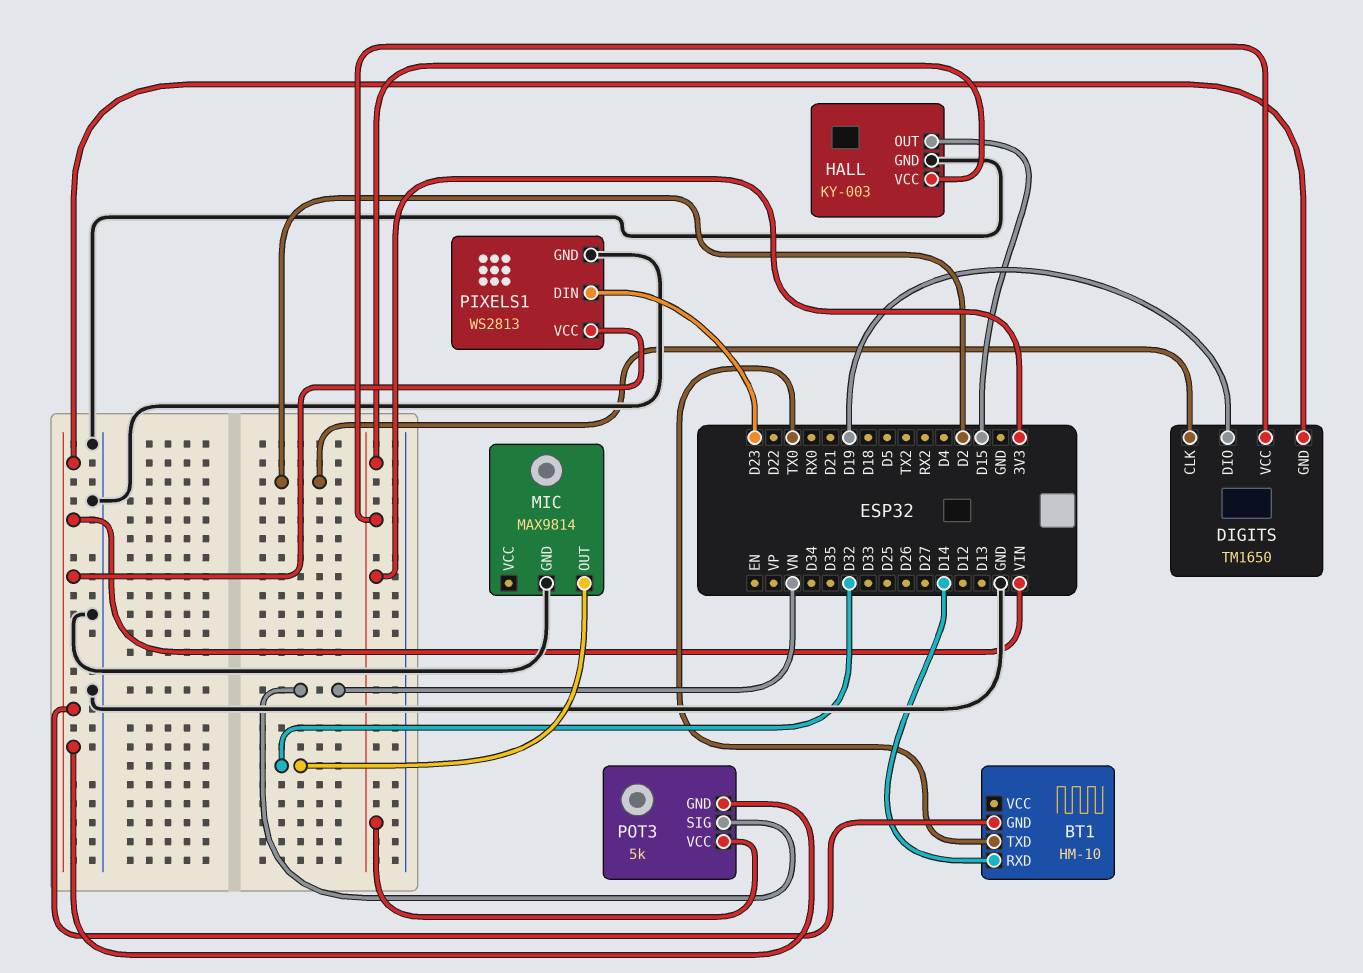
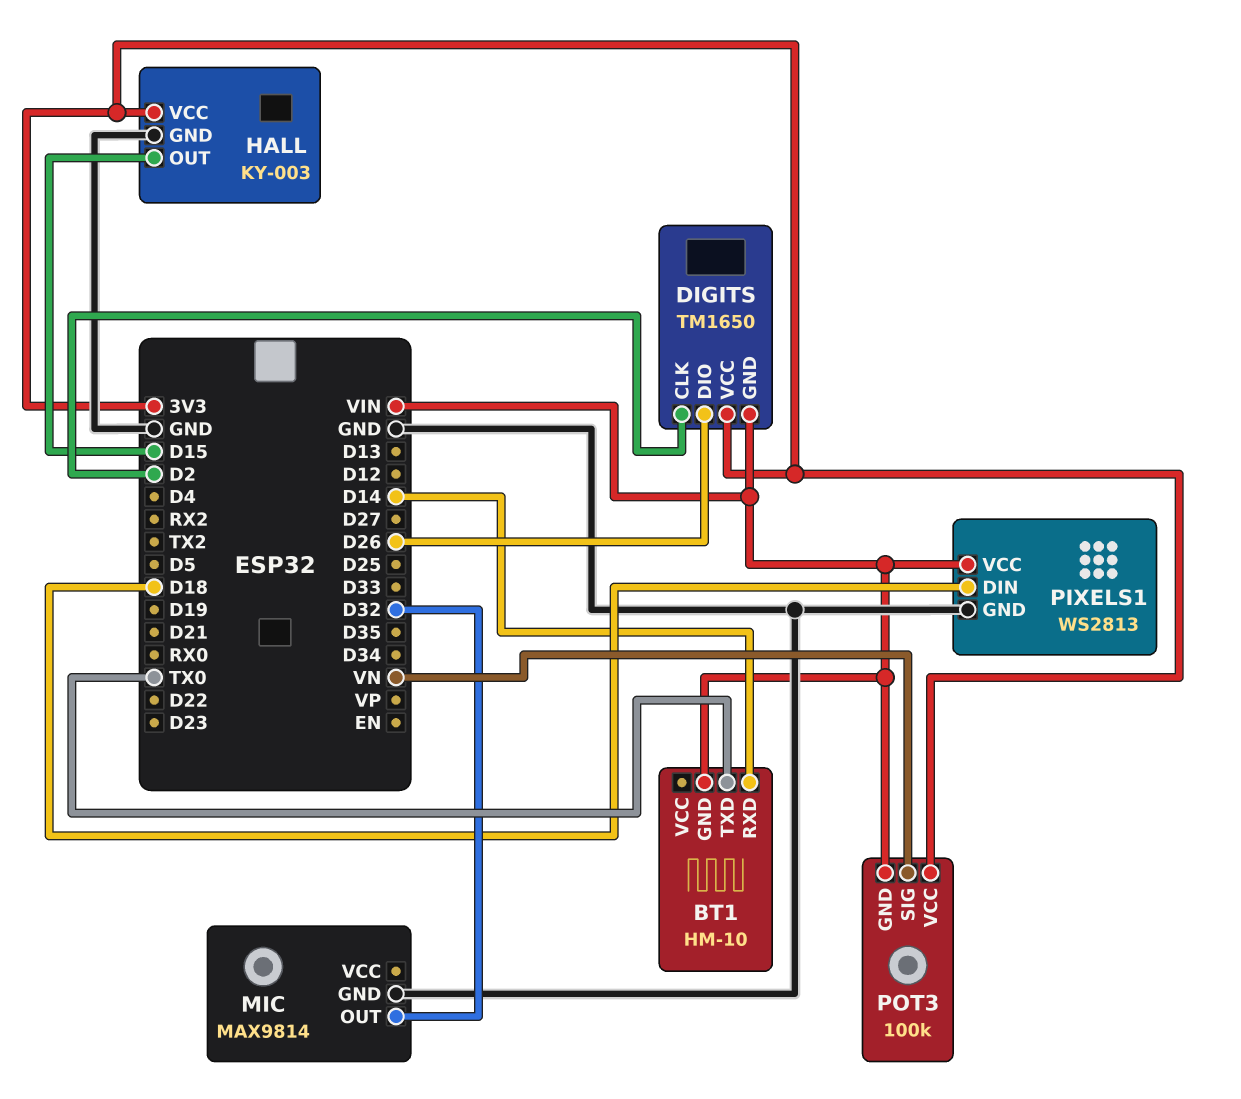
DIGITS pin DIO: D19 -> D26
PIXELS1 pin DIN: D23 -> D18
POT3: 5k -> 100k

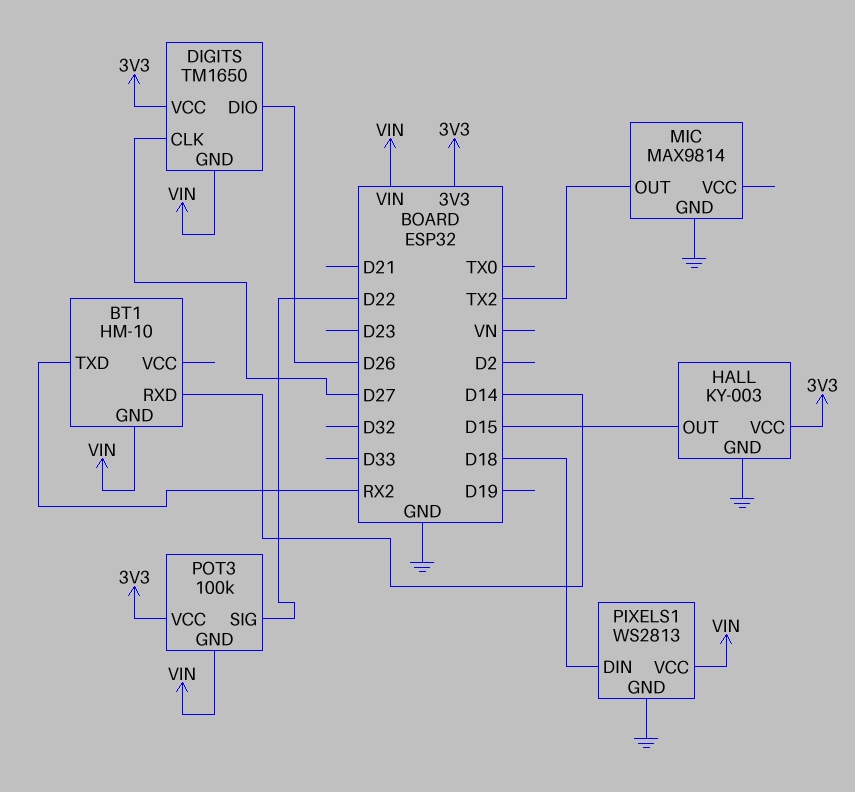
BT1 pin TXD: TX0 -> RX2
DIGITS pin CLK: D2 -> D27
MIC pin OUT: D32 -> TX2
POT3 pin SIG: VN -> D22

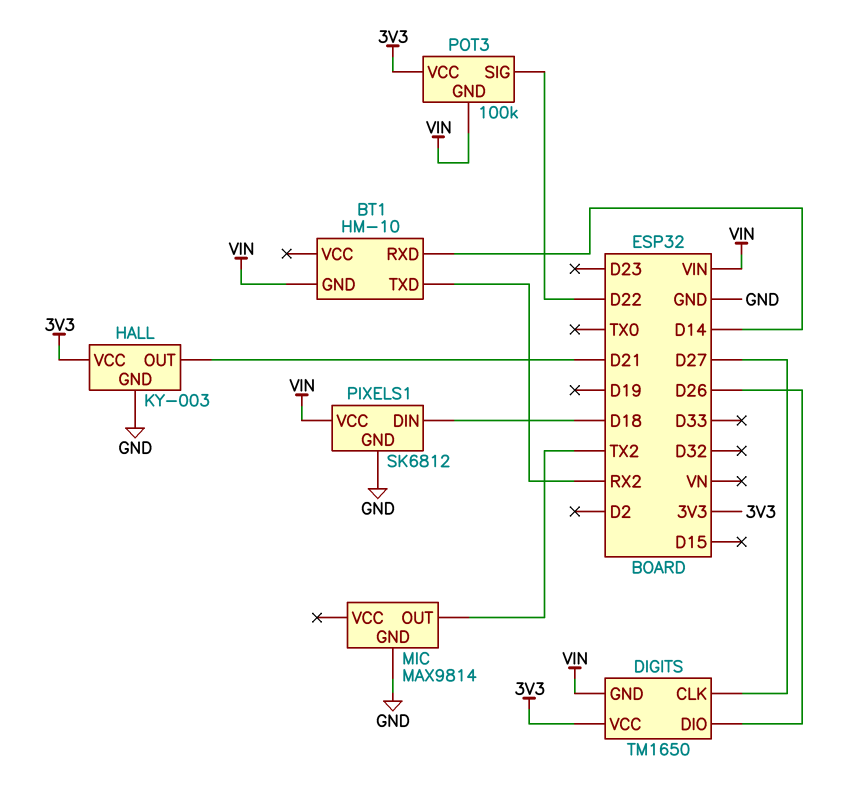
HALL pin OUT: D15 -> D21
PIXELS1: WS2813 -> SK6812

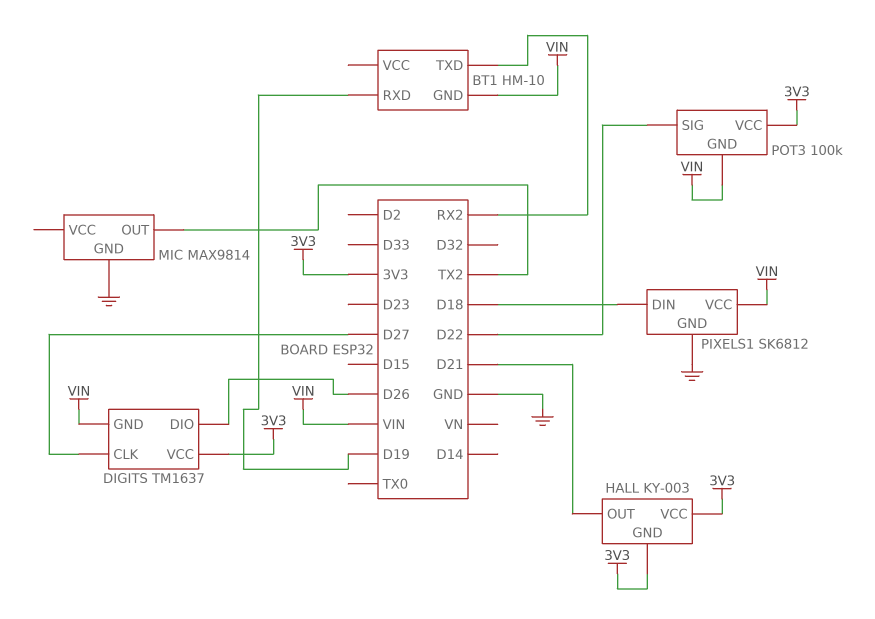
BT1 pin RXD: D14 -> D19
DIGITS: TM1650 -> TM1637
HALL pin GND: GND -> 3V3

